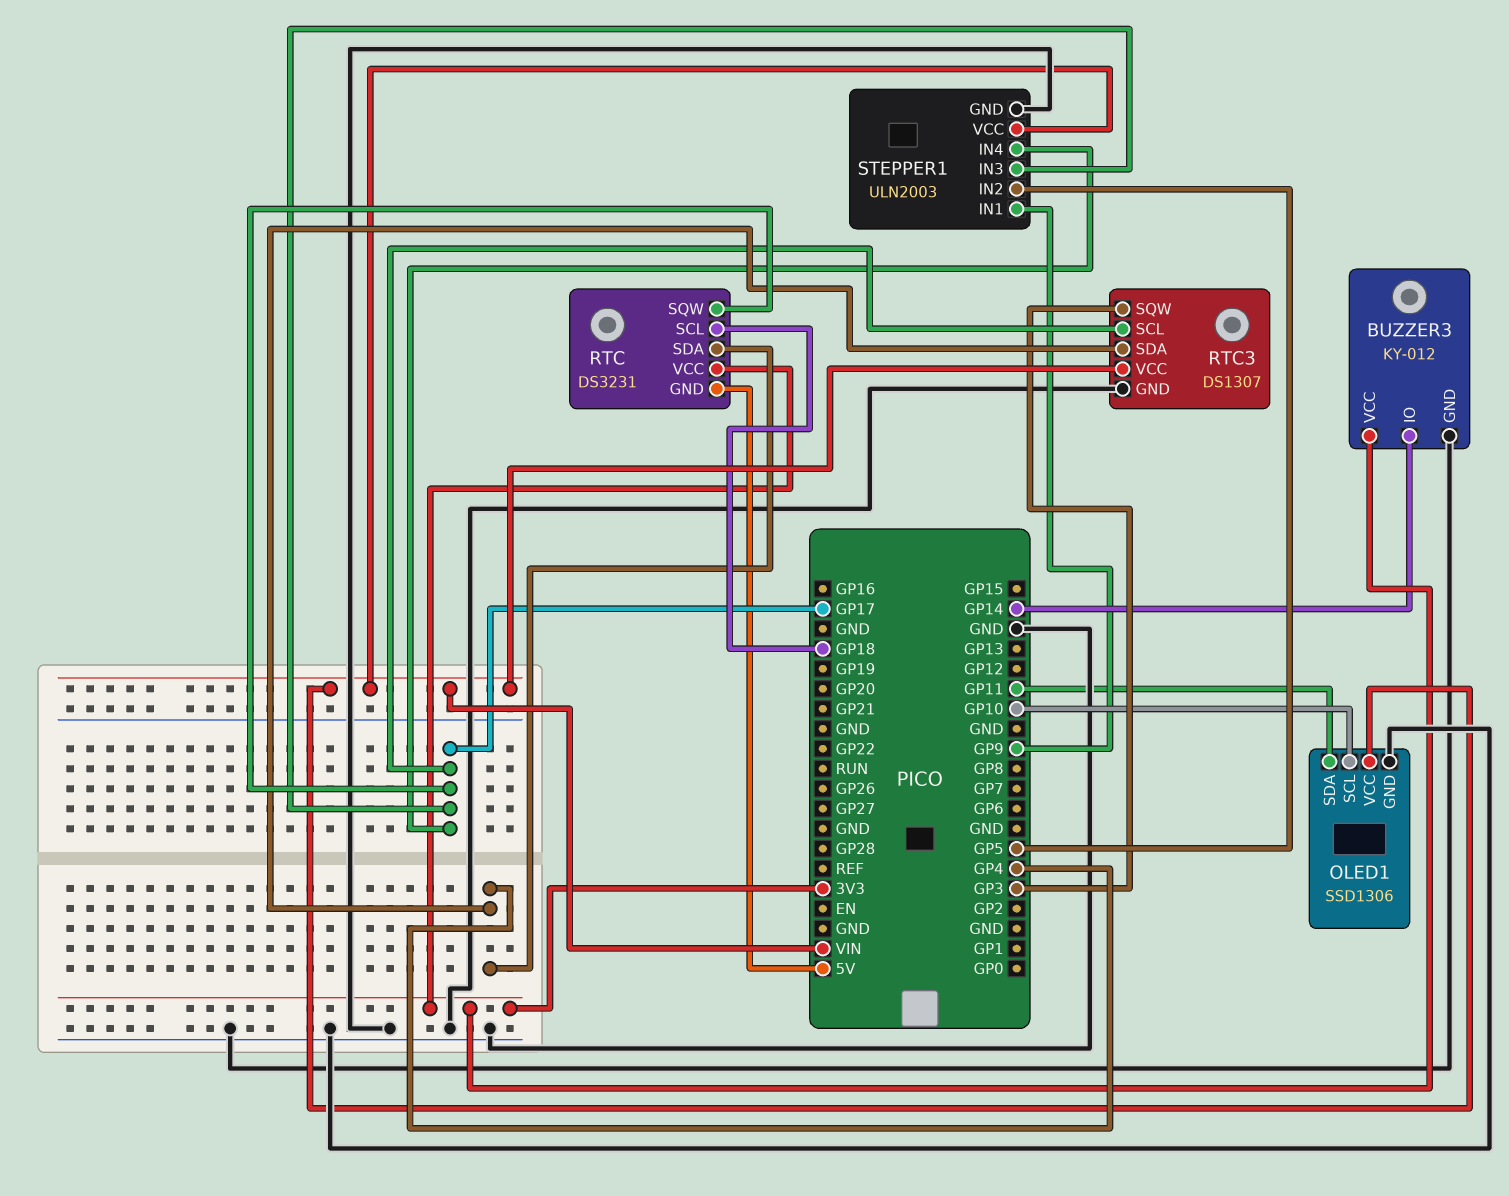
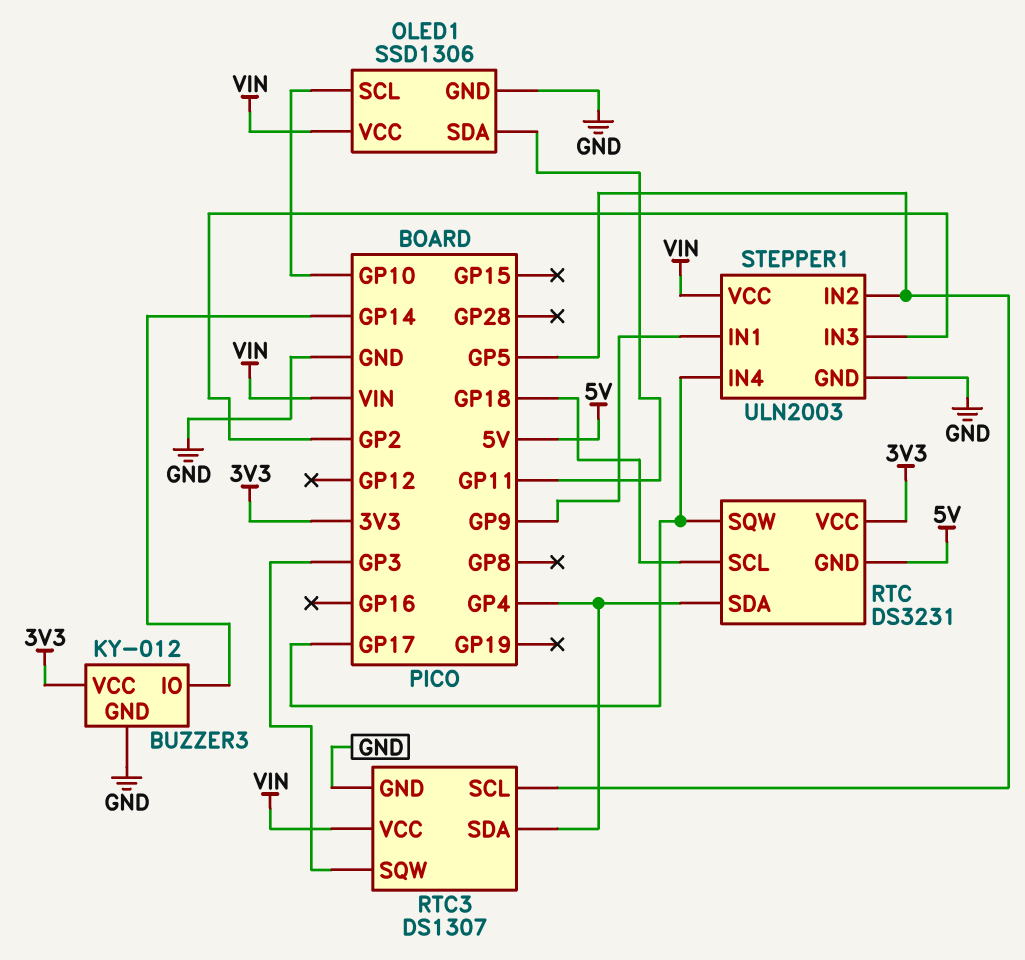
RTC3 pin SCL: GP17 -> GP5
STEPPER1 pin IN3: GP17 -> GP2

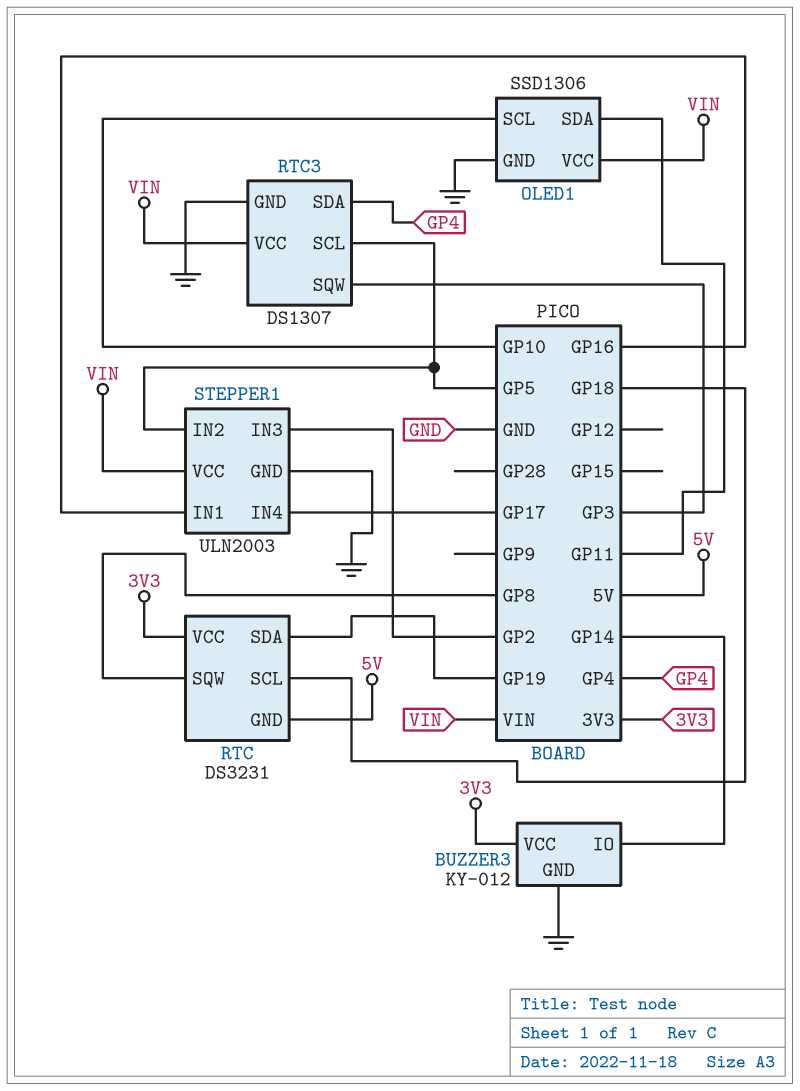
RTC pin SDA: GP4 -> GP19
RTC pin SQW: GP17 -> GP8
STEPPER1 pin IN1: GP9 -> GP16

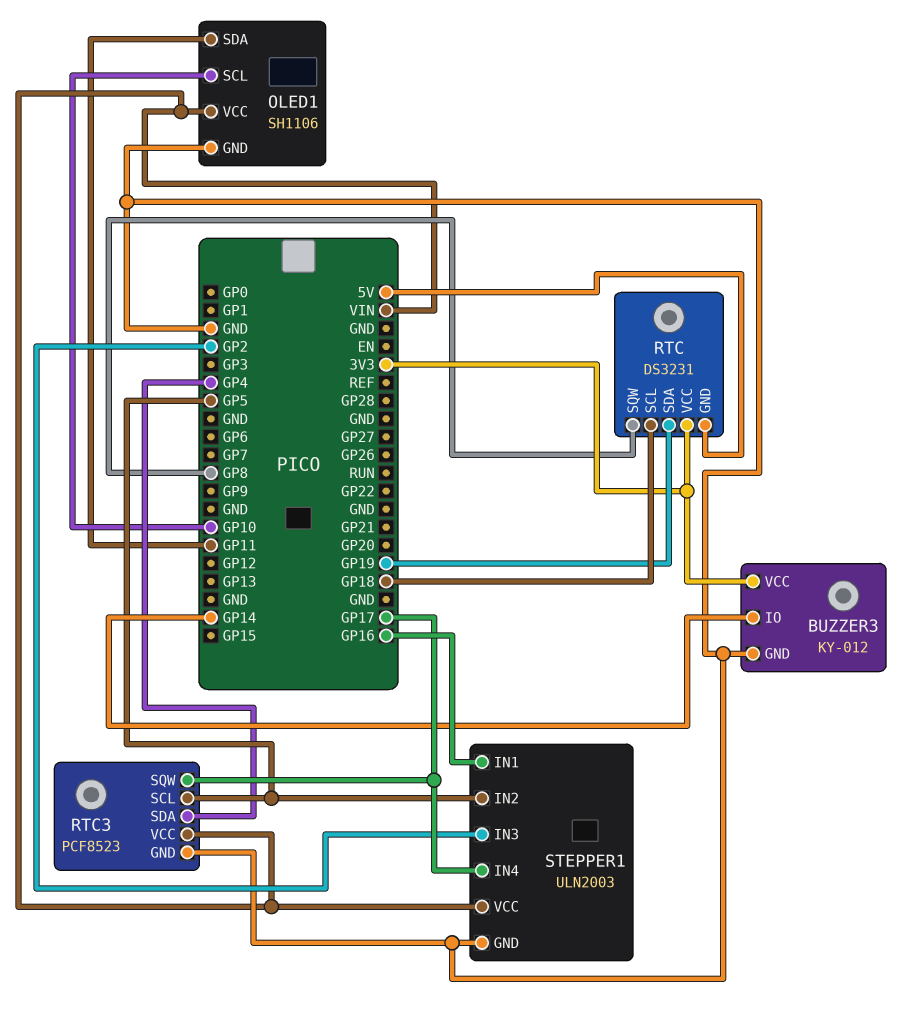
OLED1: SSD1306 -> SH1106
RTC3: DS1307 -> PCF8523
RTC3 pin SQW: GP3 -> GP17

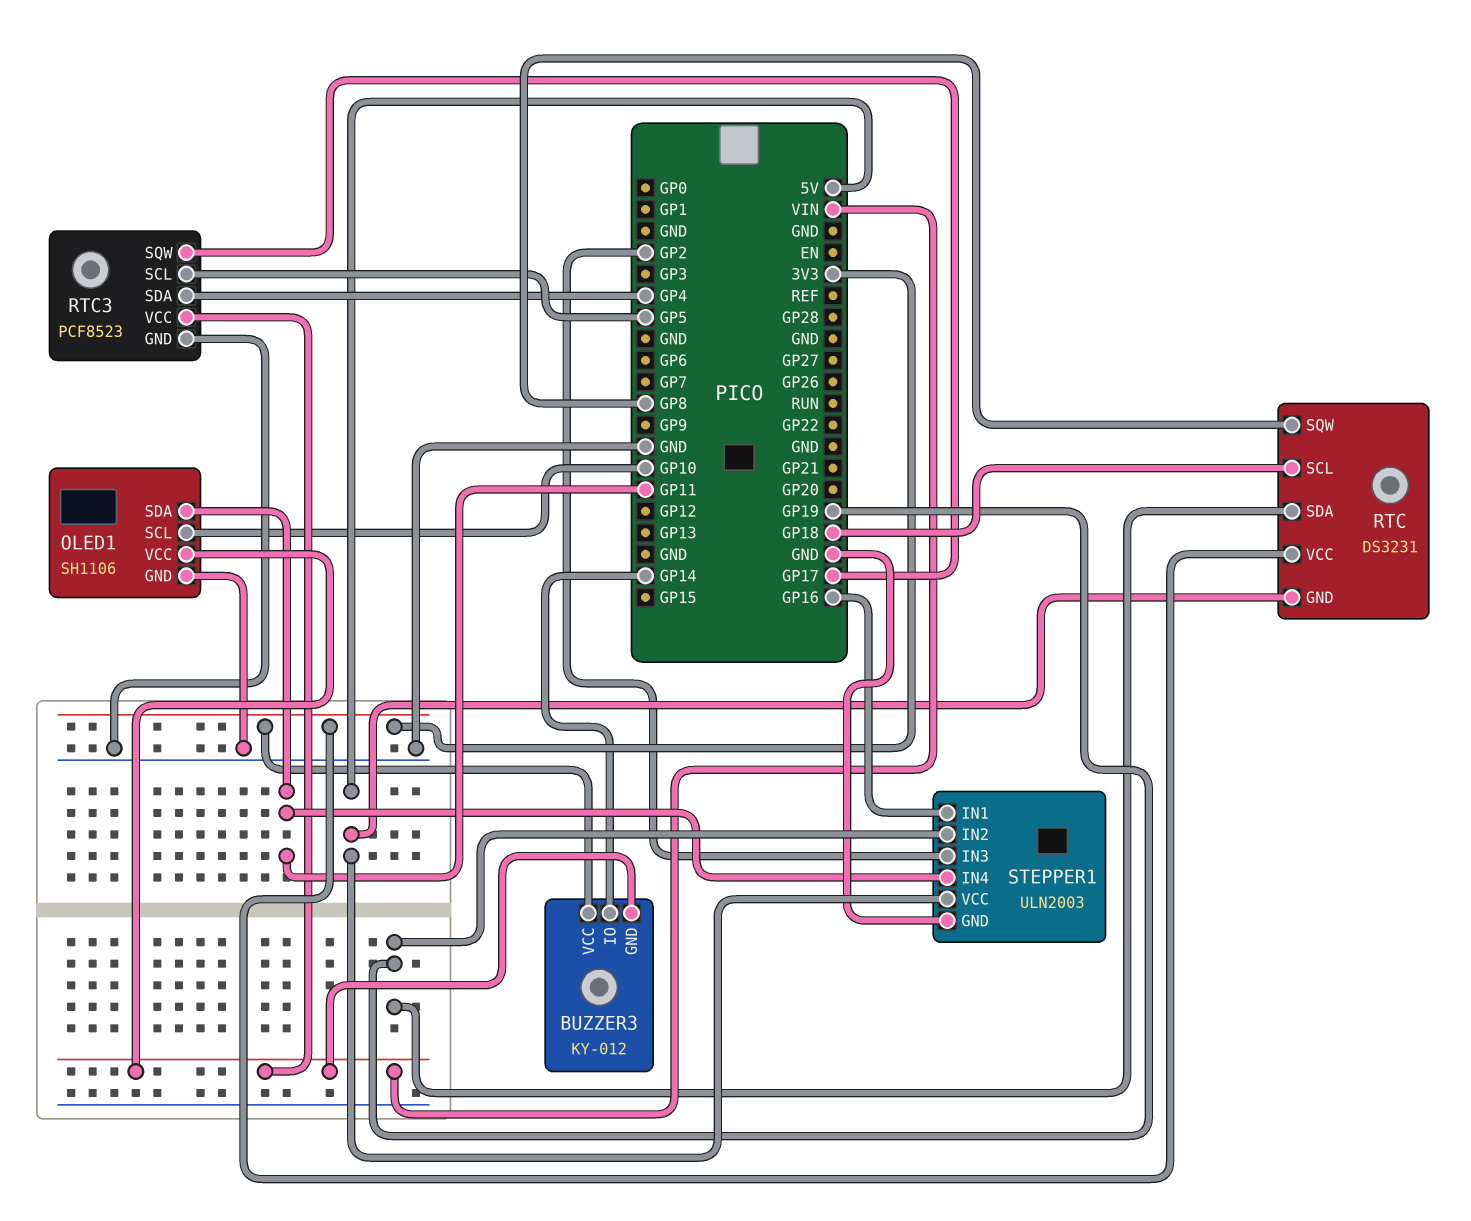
BUZZER3 pin GND: GND -> VIN
STEPPER1 pin IN2: GP5 -> GP19
STEPPER1 pin IN4: GP17 -> GP11
STEPPER1 pin VCC: VIN -> 5V

